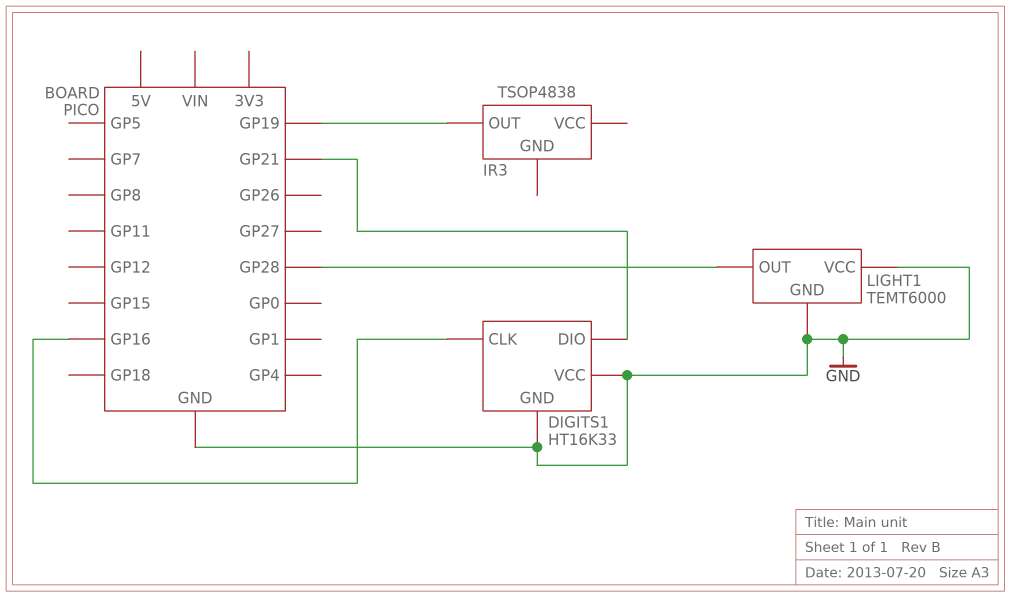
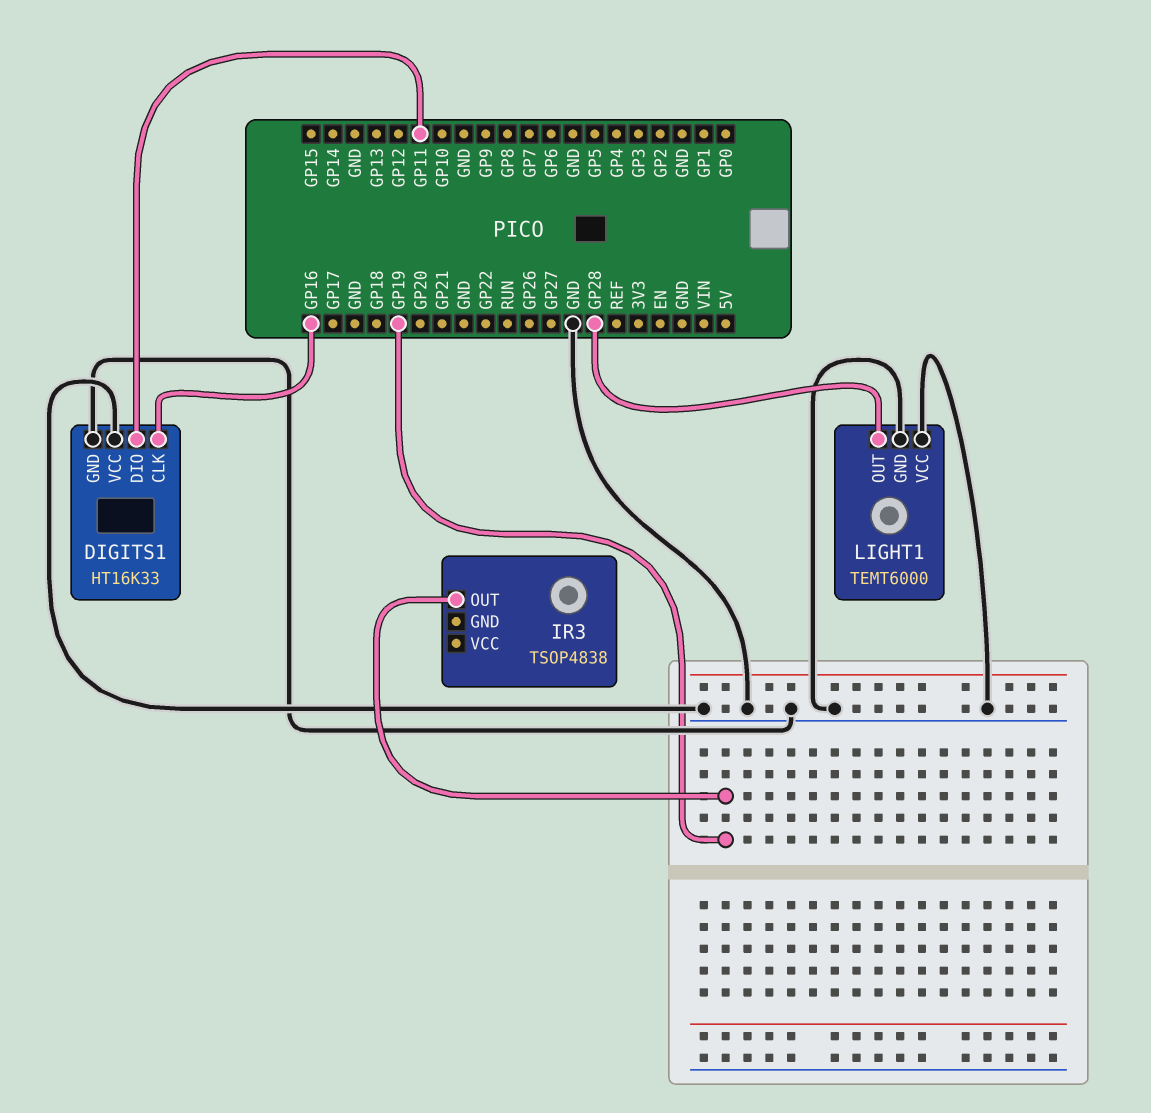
DIGITS1 pin DIO: GP21 -> GP11

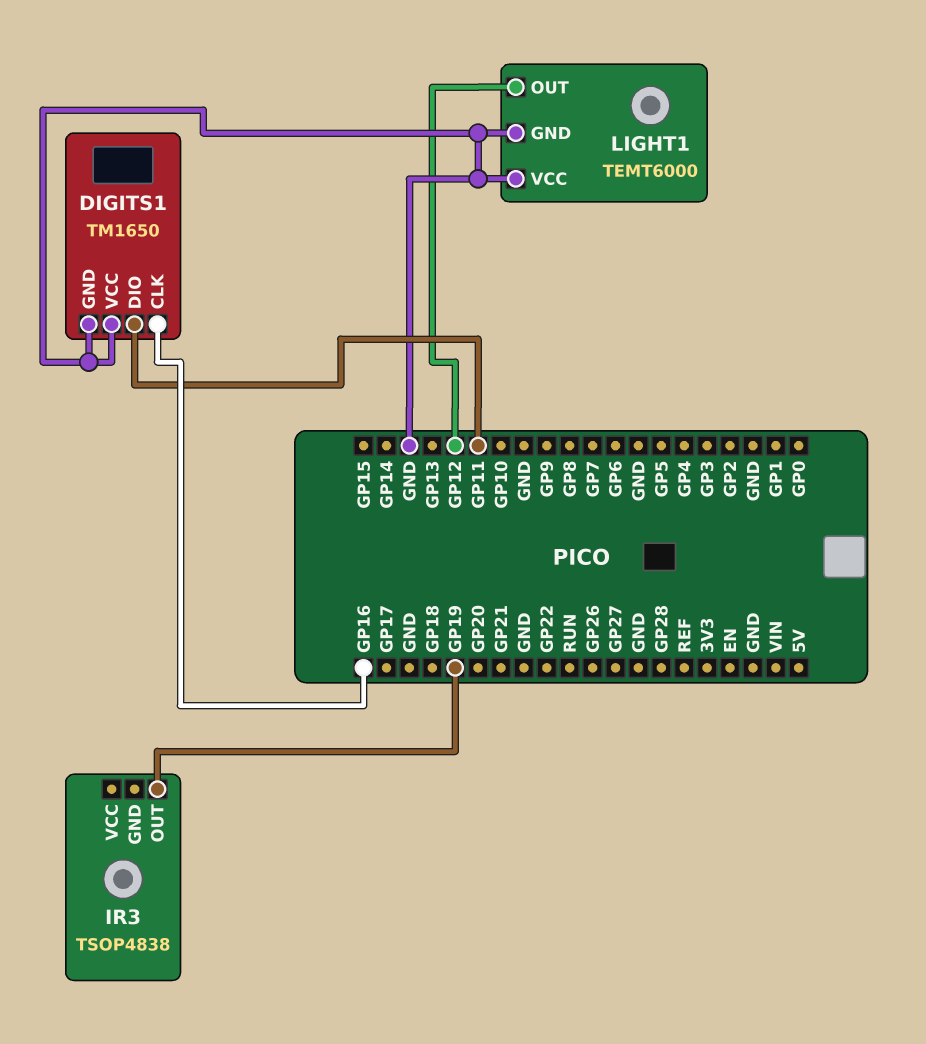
DIGITS1: HT16K33 -> TM1650
LIGHT1 pin OUT: GP28 -> GP12

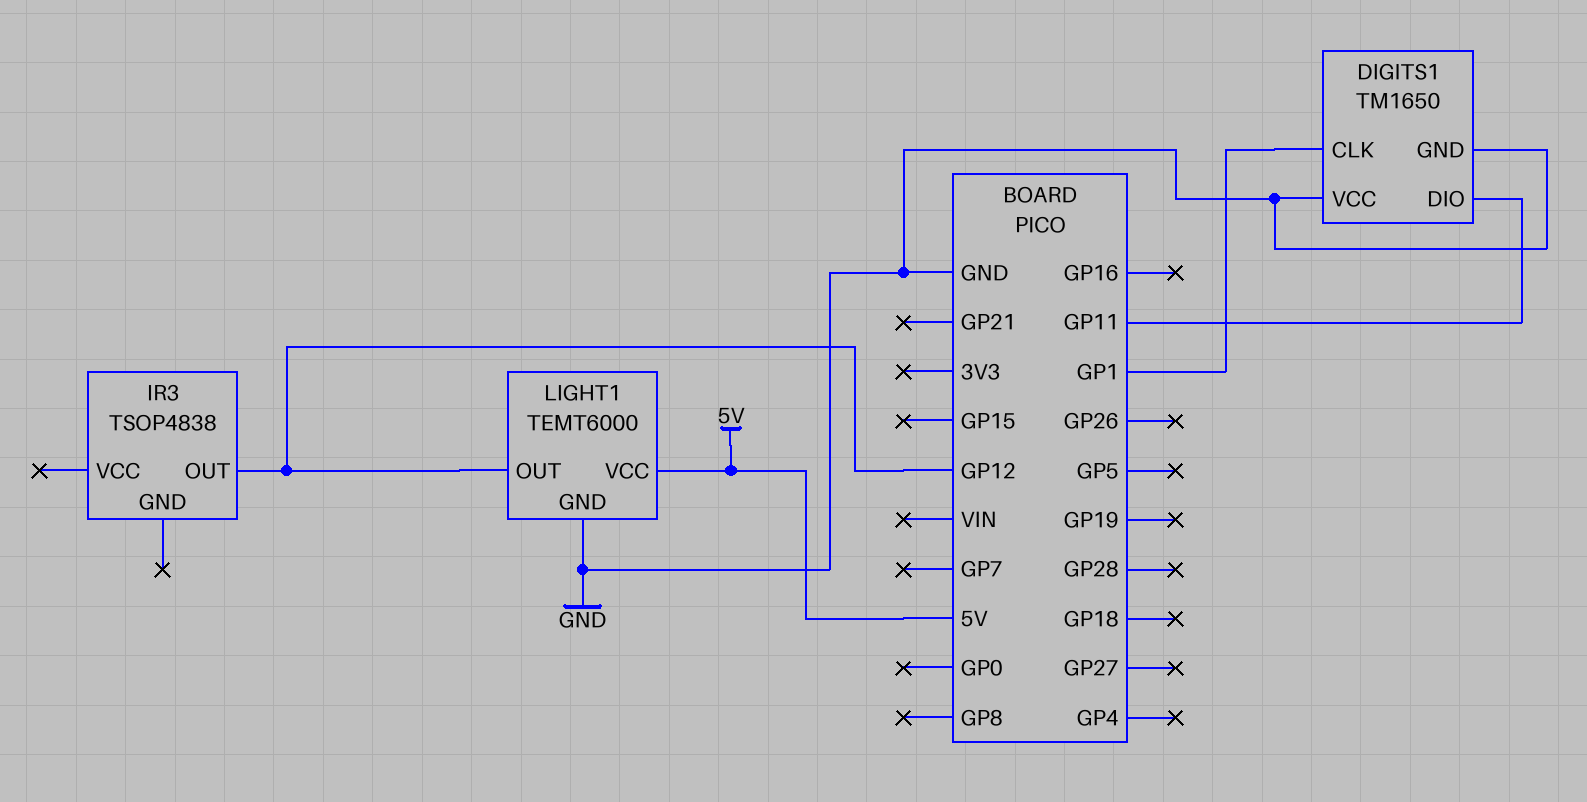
DIGITS1 pin CLK: GP16 -> GP1
IR3 pin OUT: GP19 -> GP12
LIGHT1 pin VCC: GND -> 5V

